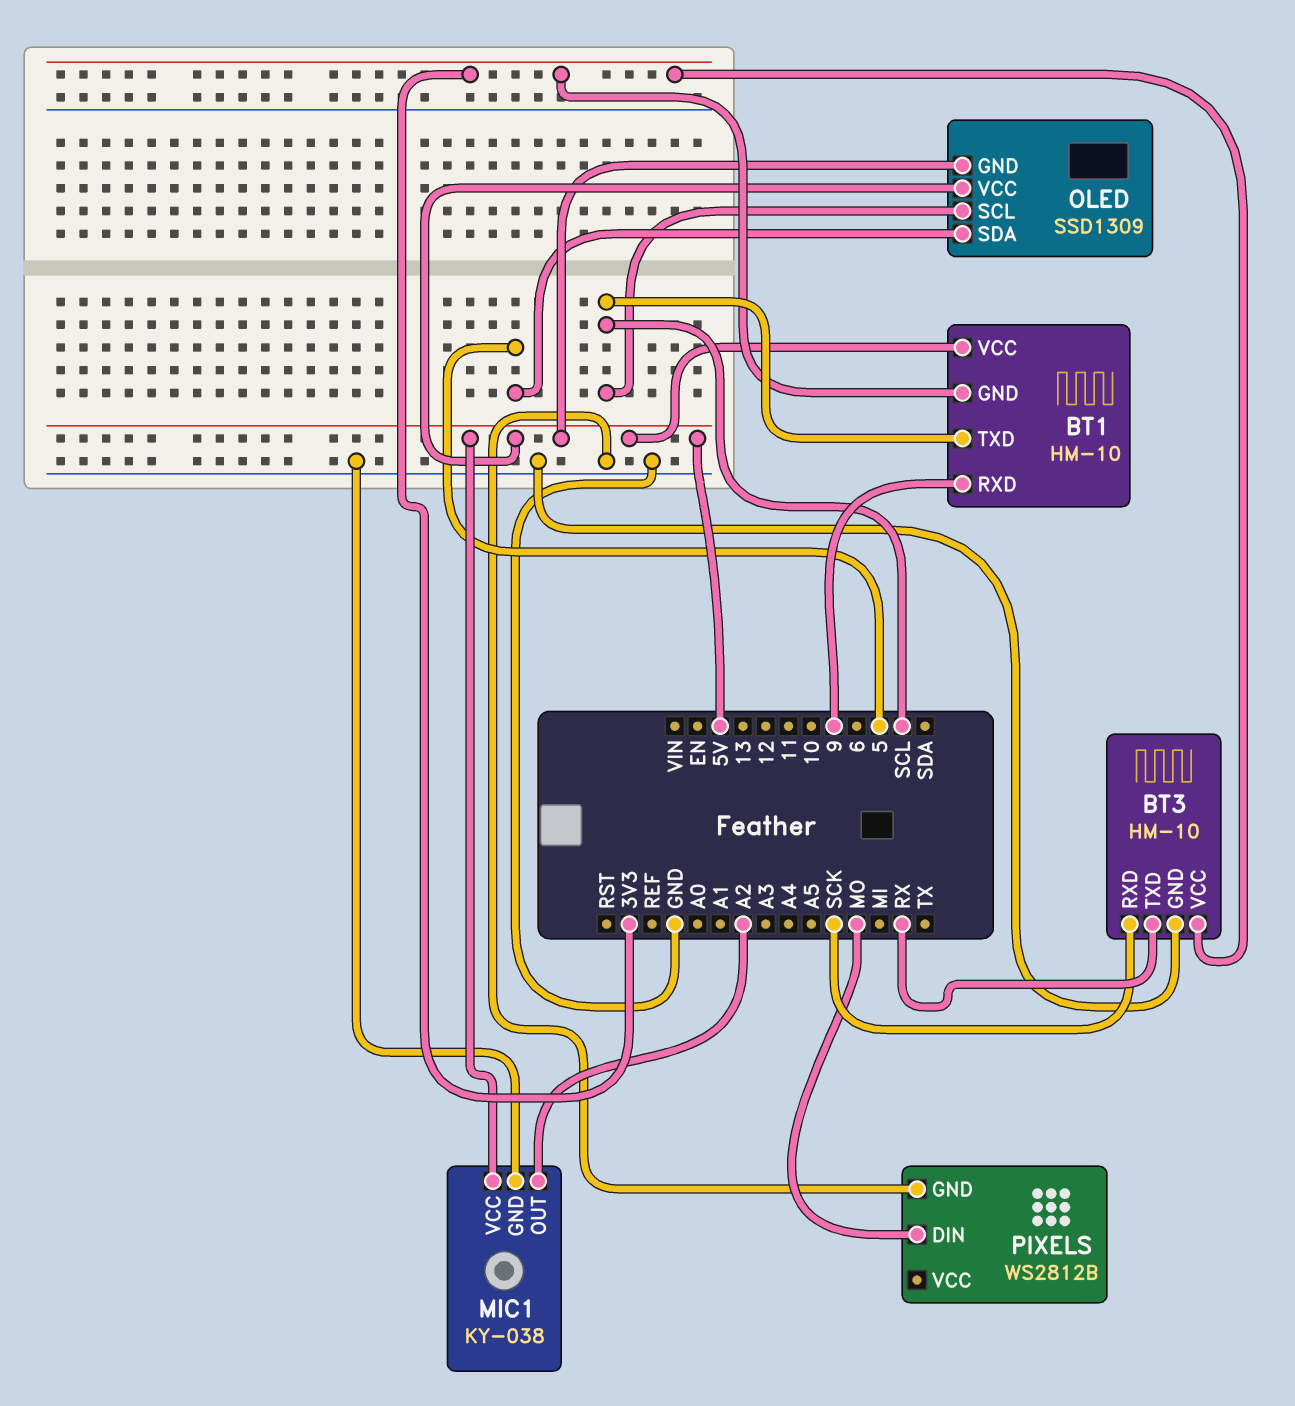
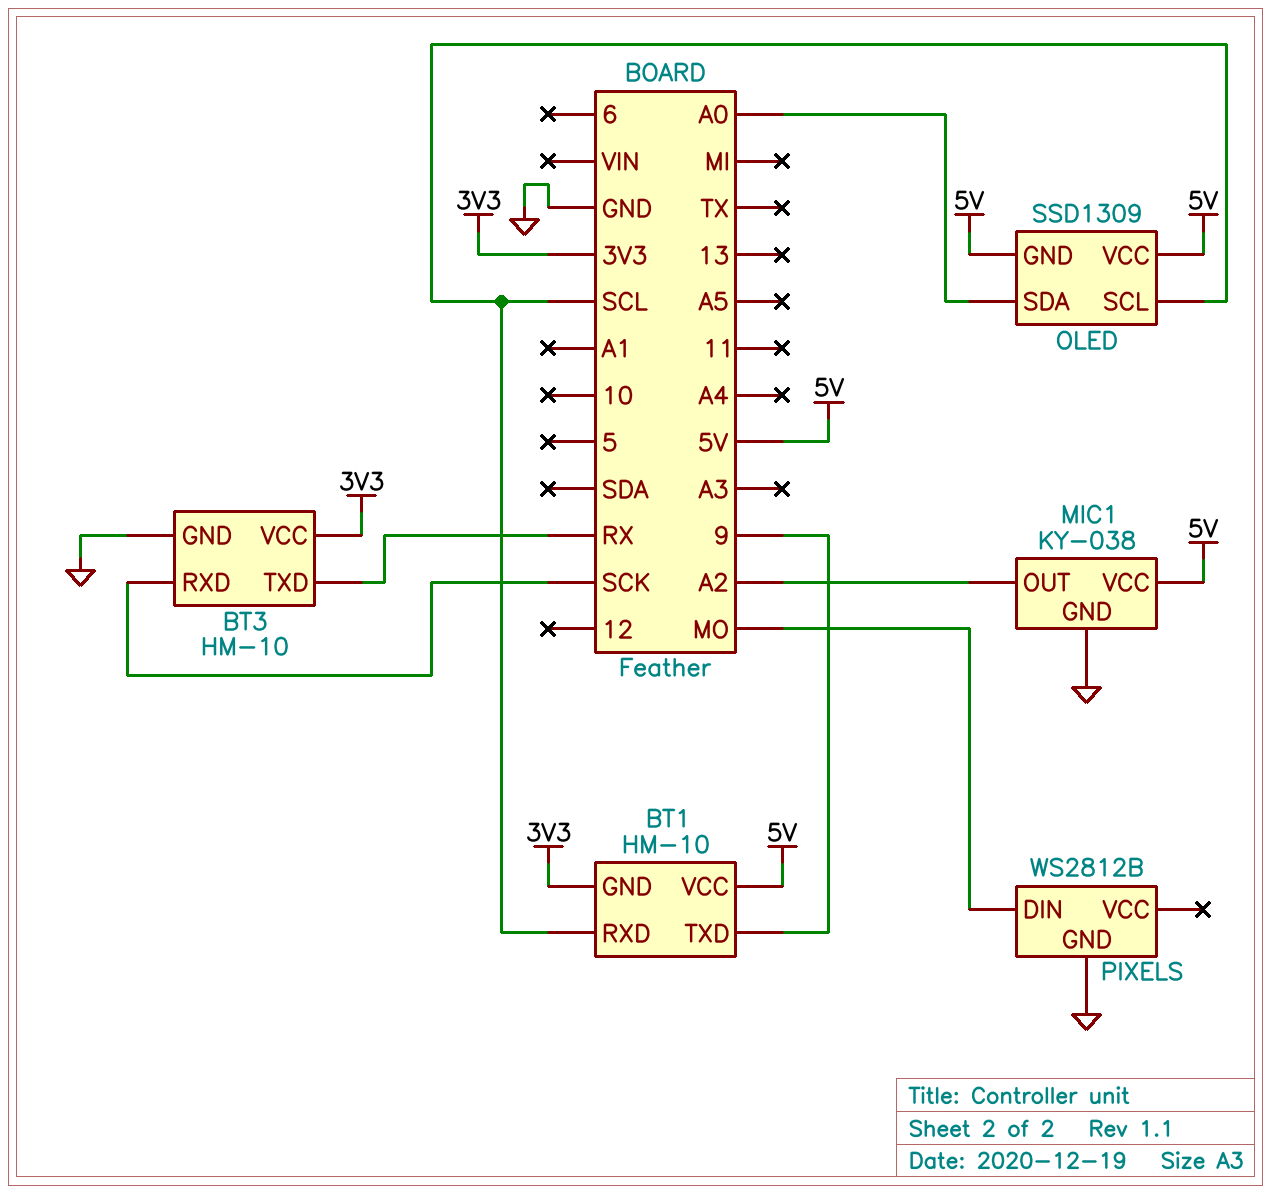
BT1 pin RXD: 9 -> SCL
BT1 pin TXD: SCL -> 9
OLED pin SDA: 5 -> A0

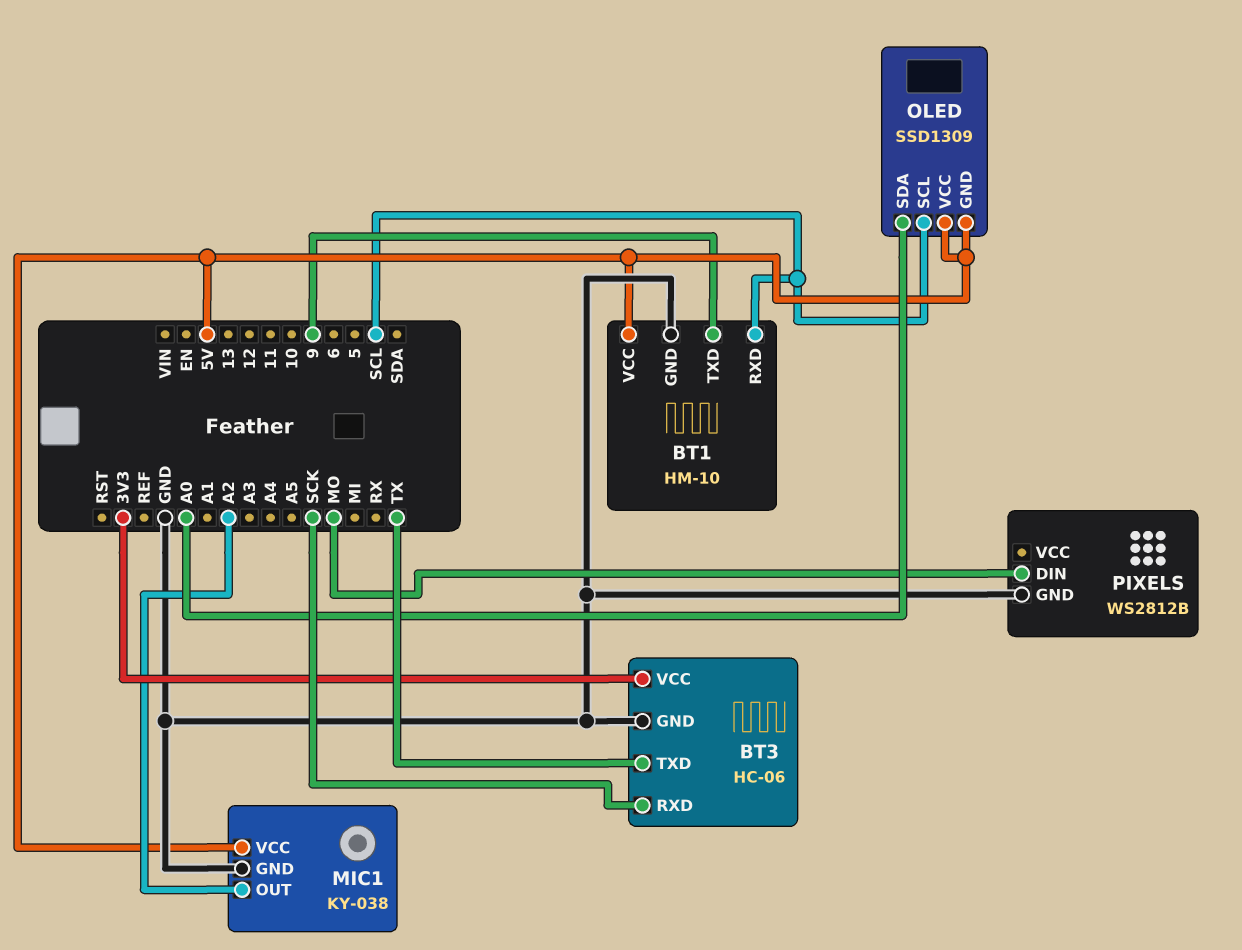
BT1 pin GND: 3V3 -> GND
BT3: HM-10 -> HC-06
BT3 pin TXD: RX -> TX

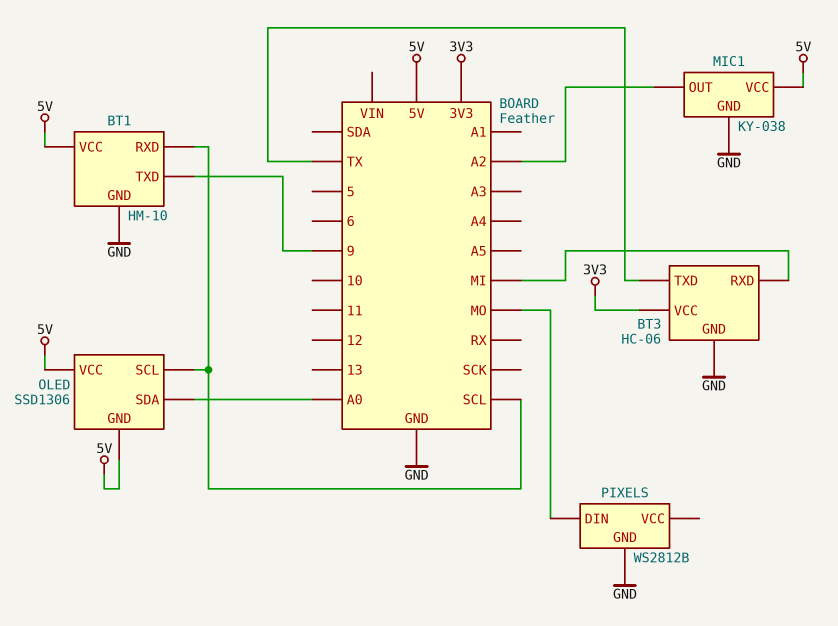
BT3 pin RXD: SCK -> MI
OLED: SSD1309 -> SSD1306

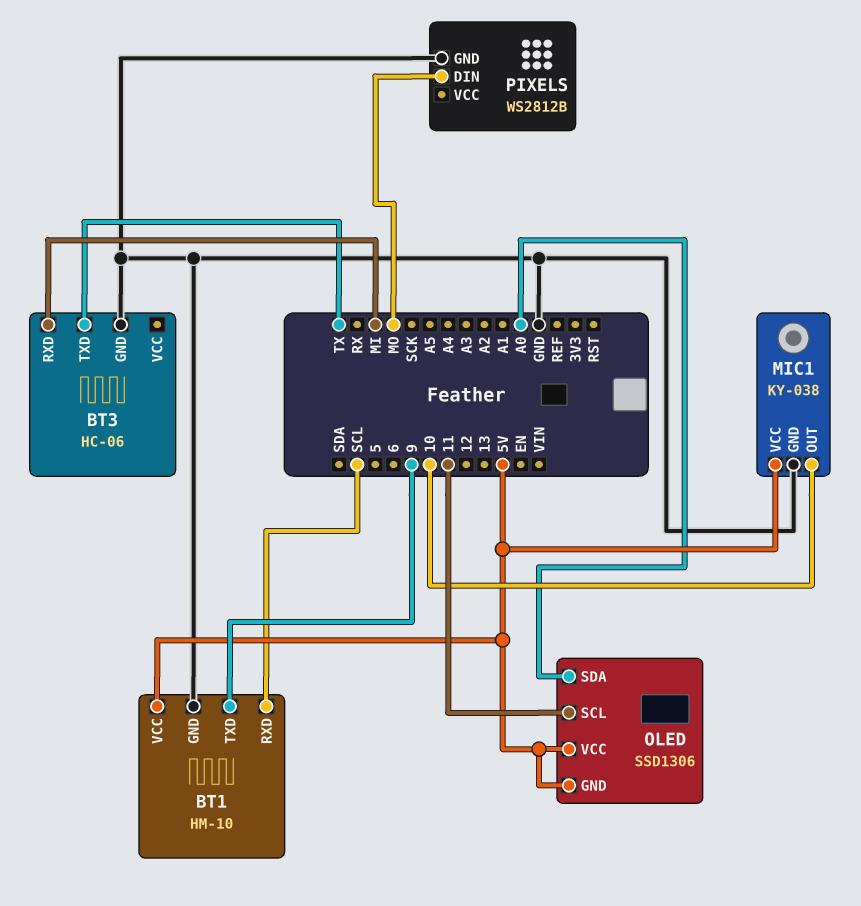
BT3 pin VCC: 3V3 -> none
MIC1 pin OUT: A2 -> 10
OLED pin SCL: SCL -> 11

